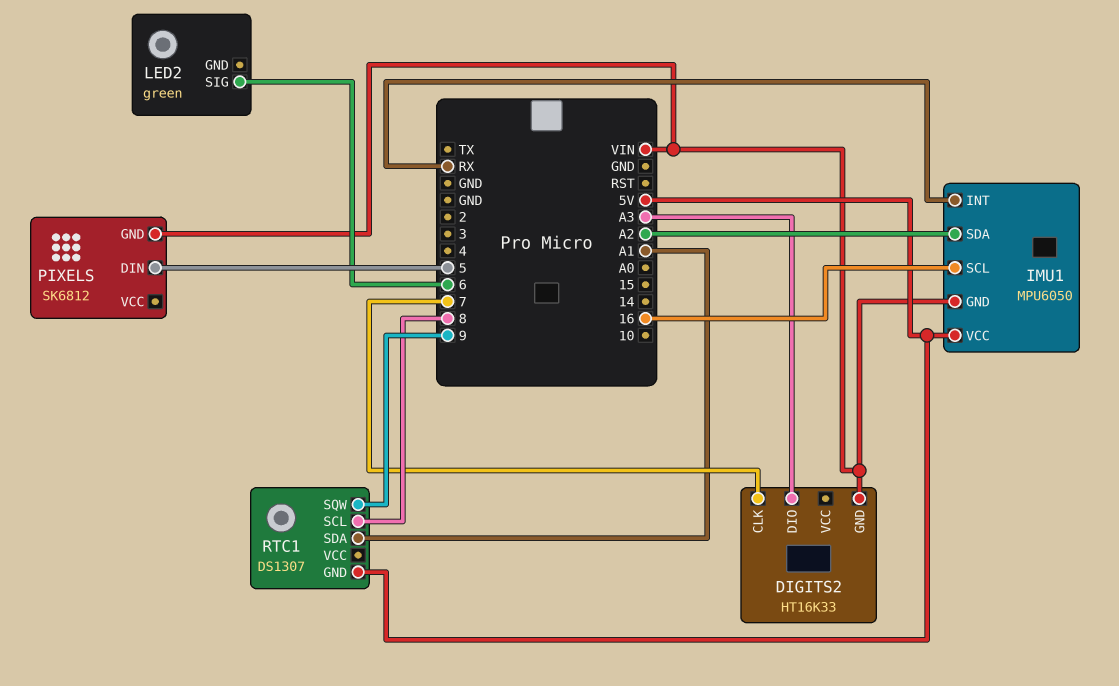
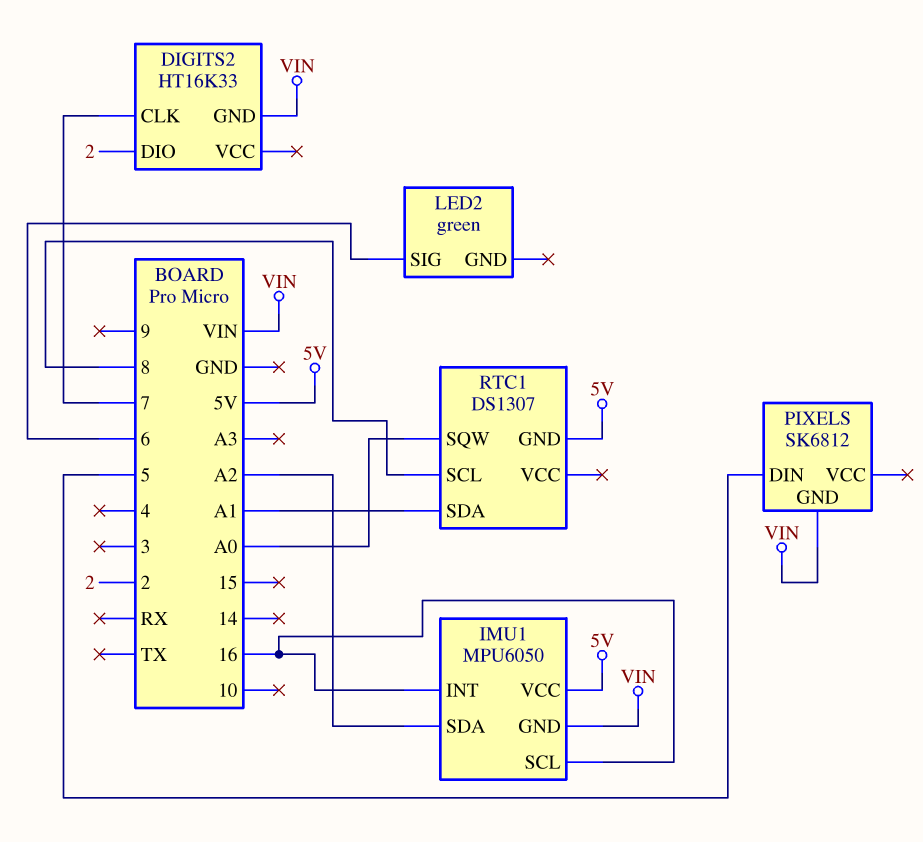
DIGITS2 pin DIO: A3 -> 2
IMU1 pin INT: RX -> 16
RTC1 pin SQW: 9 -> A0

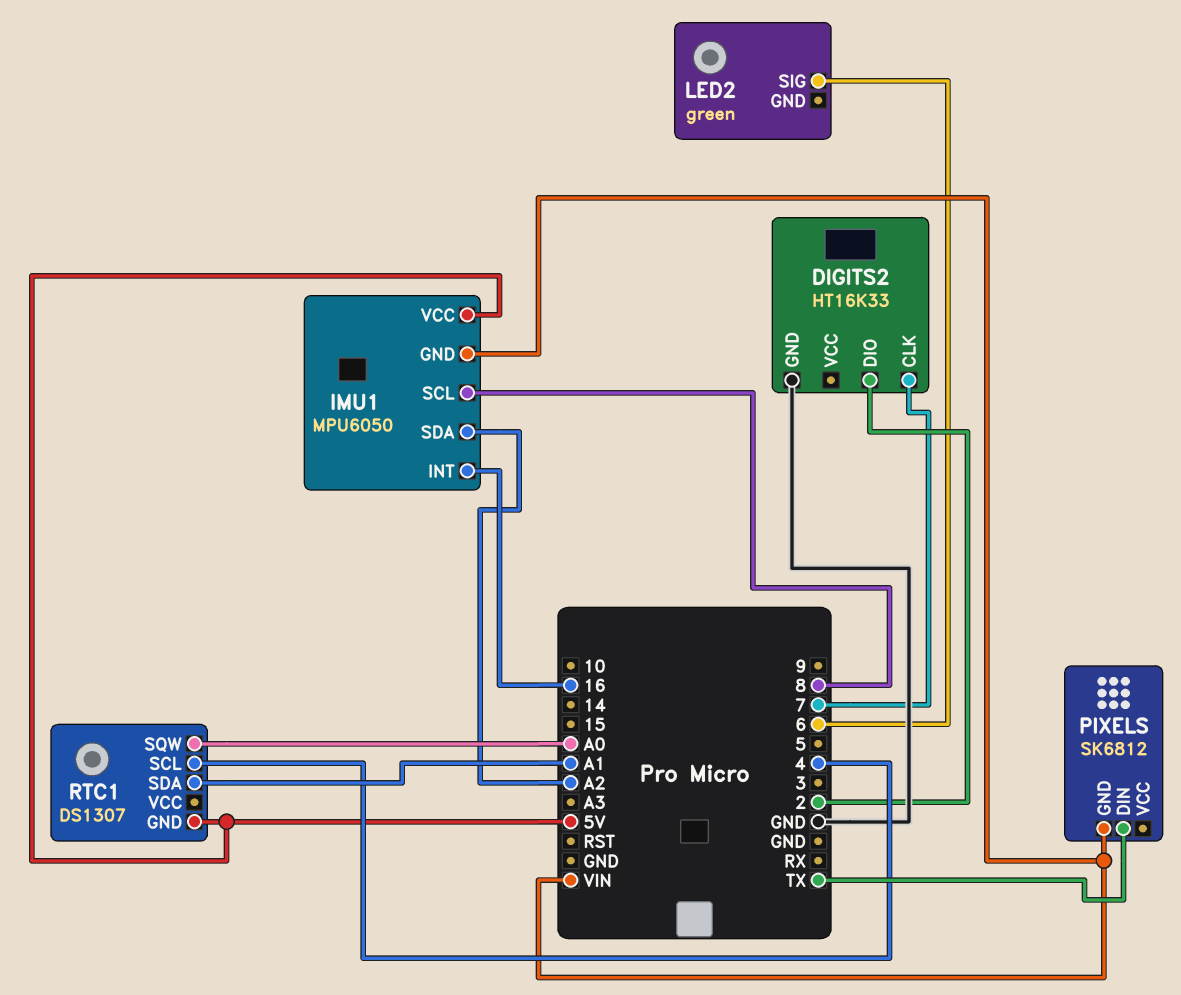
DIGITS2 pin GND: VIN -> GND
IMU1 pin SCL: 16 -> 8
PIXELS pin DIN: 5 -> TX
RTC1 pin SCL: 8 -> 4

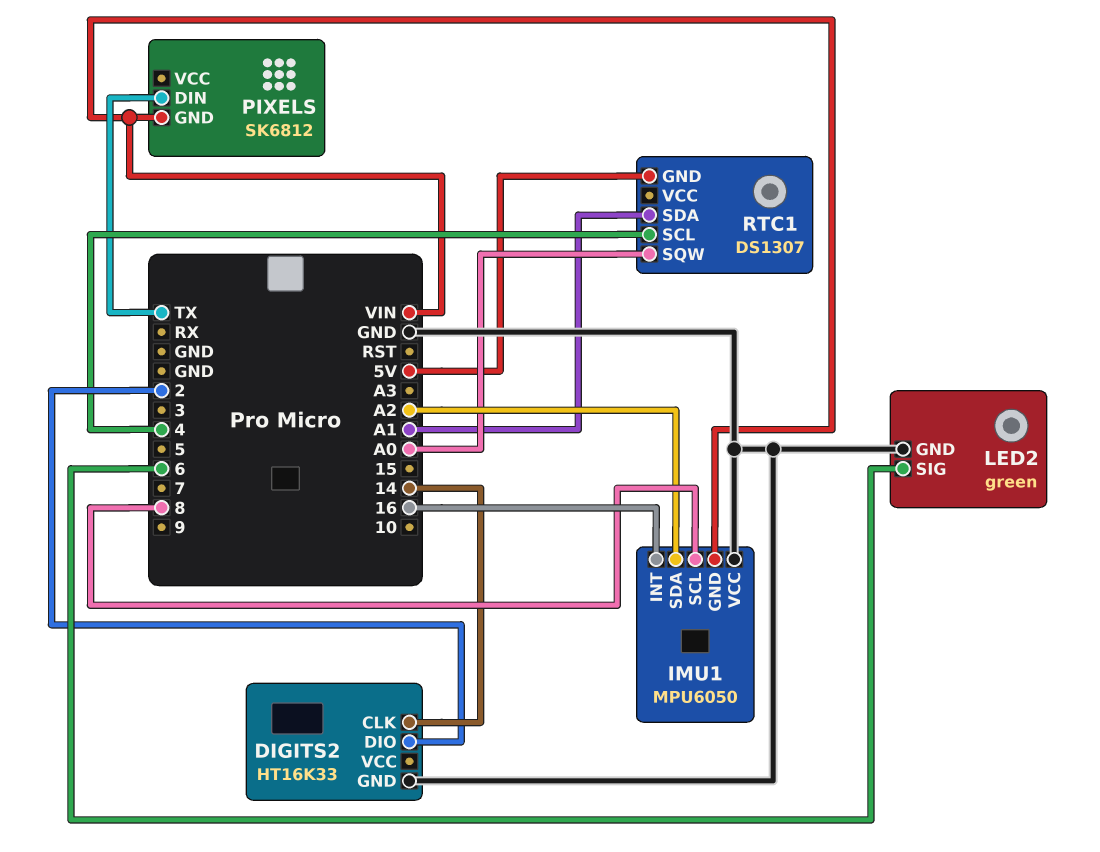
DIGITS2 pin CLK: 7 -> 14
IMU1 pin VCC: 5V -> GND
LED2 pin GND: none -> GND

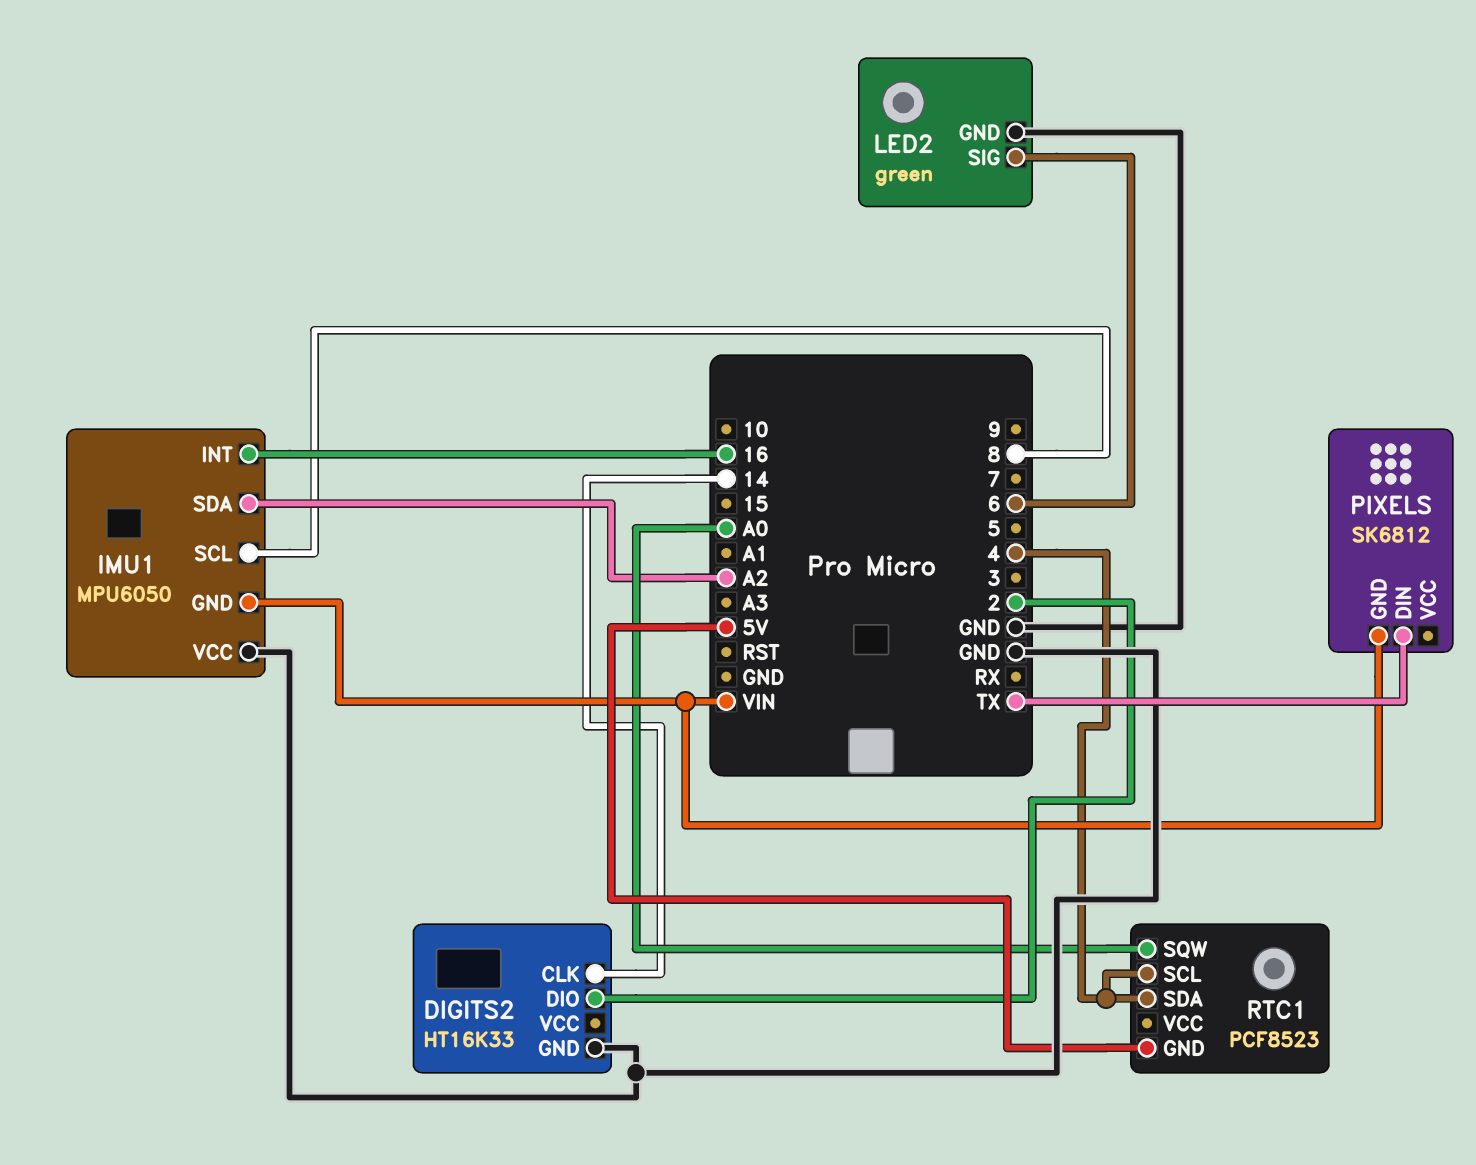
RTC1: DS1307 -> PCF8523
RTC1 pin SDA: A1 -> 4

